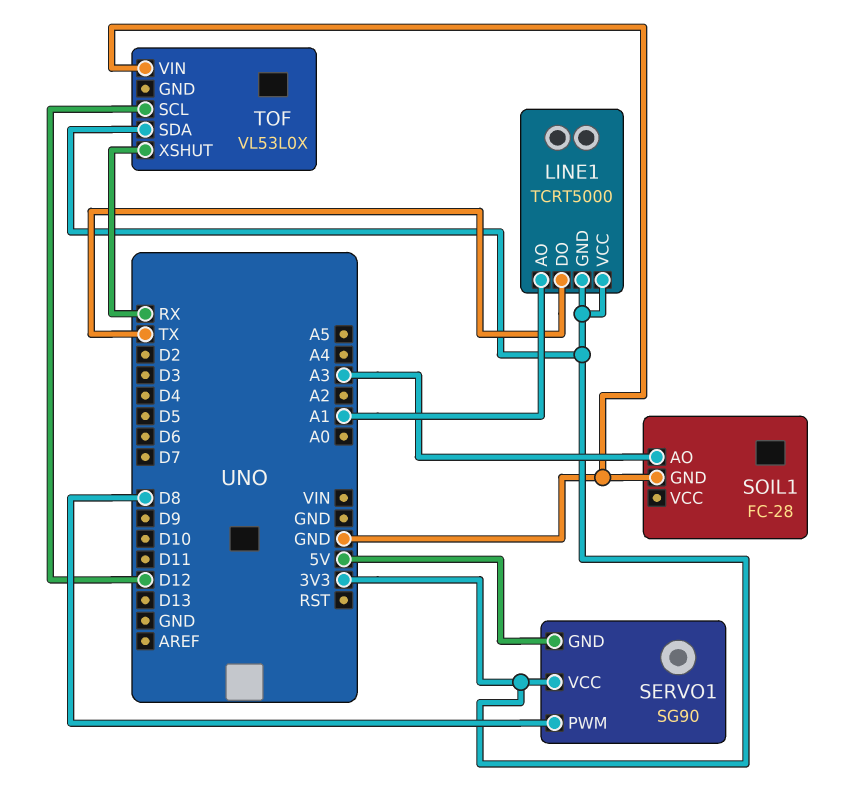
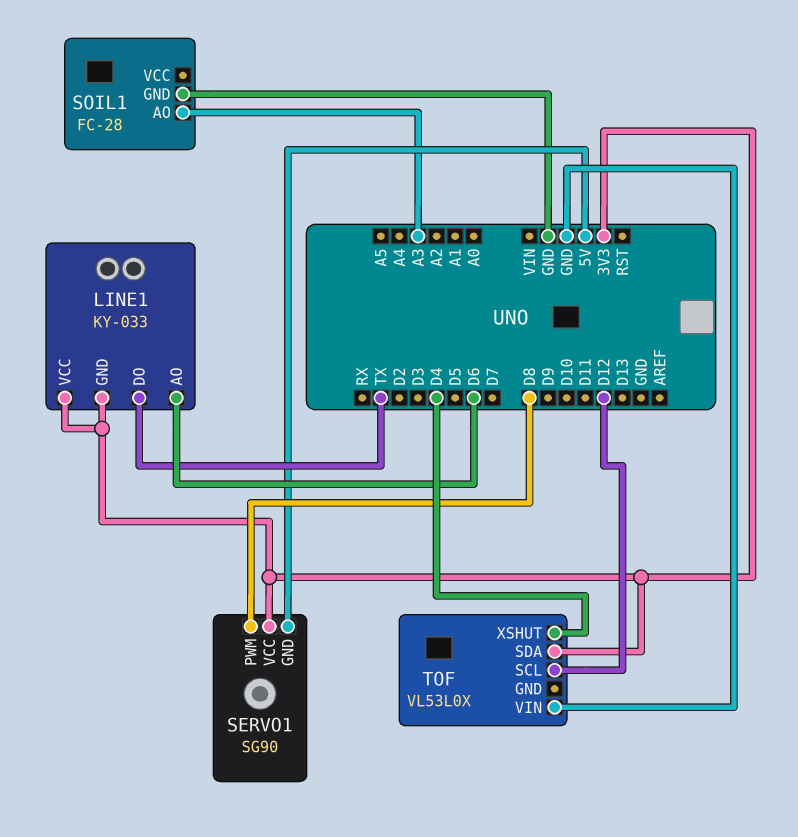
LINE1: TCRT5000 -> KY-033
LINE1 pin AO: A1 -> D6
TOF pin XSHUT: RX -> D4

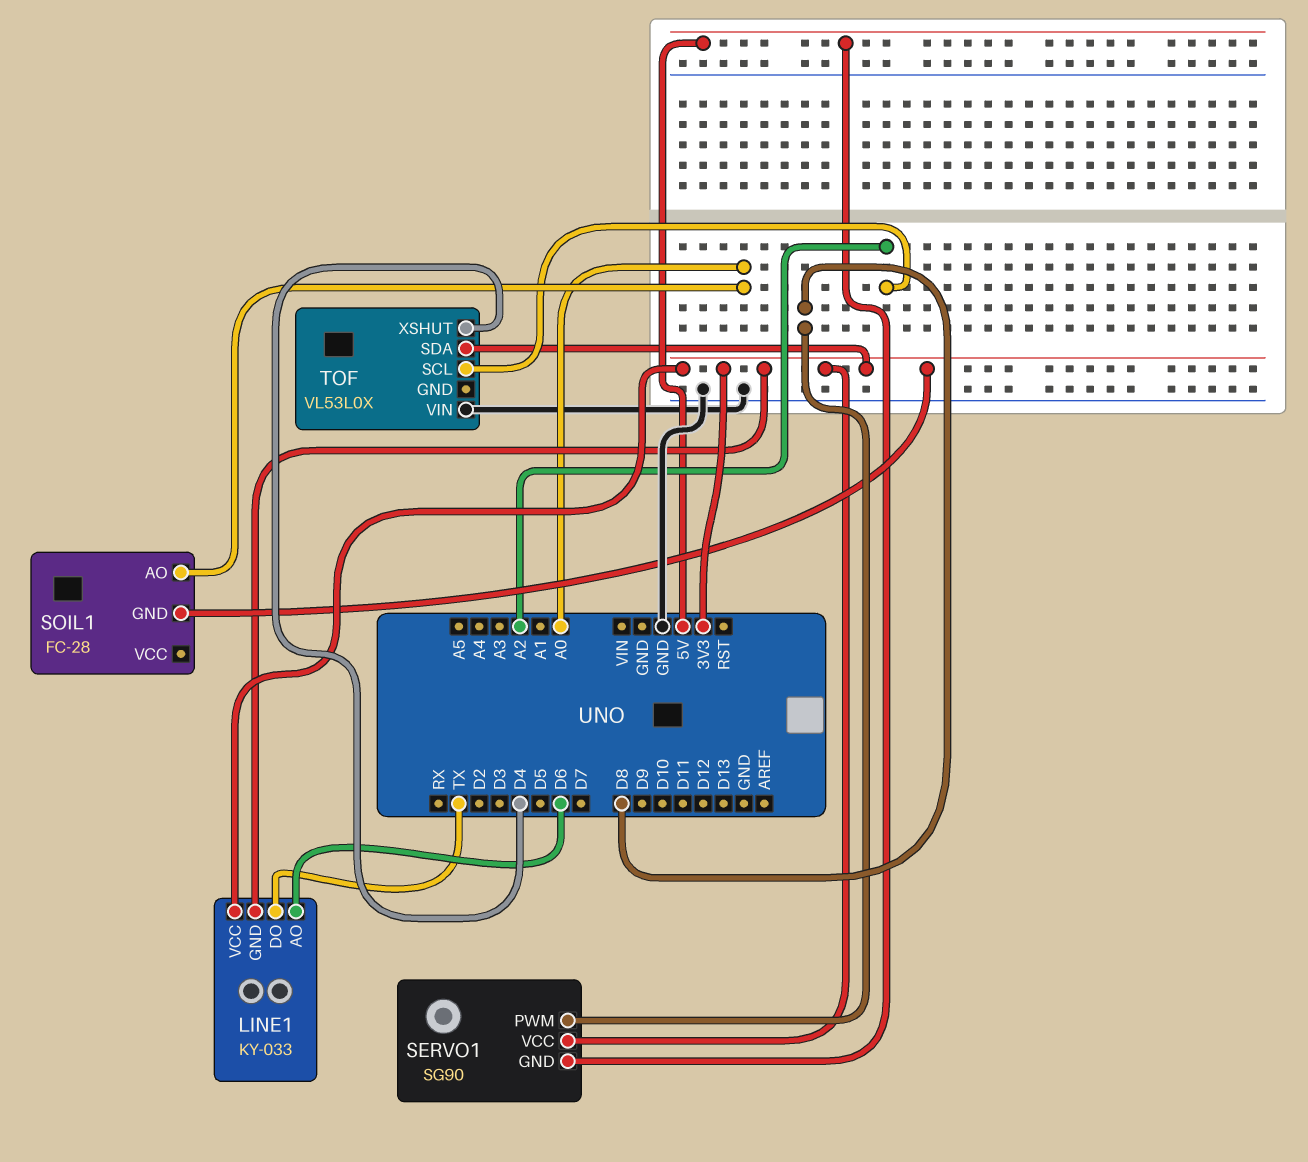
SOIL1 pin AO: A3 -> A0
SOIL1 pin GND: GND -> 3V3
TOF pin SCL: D12 -> A2

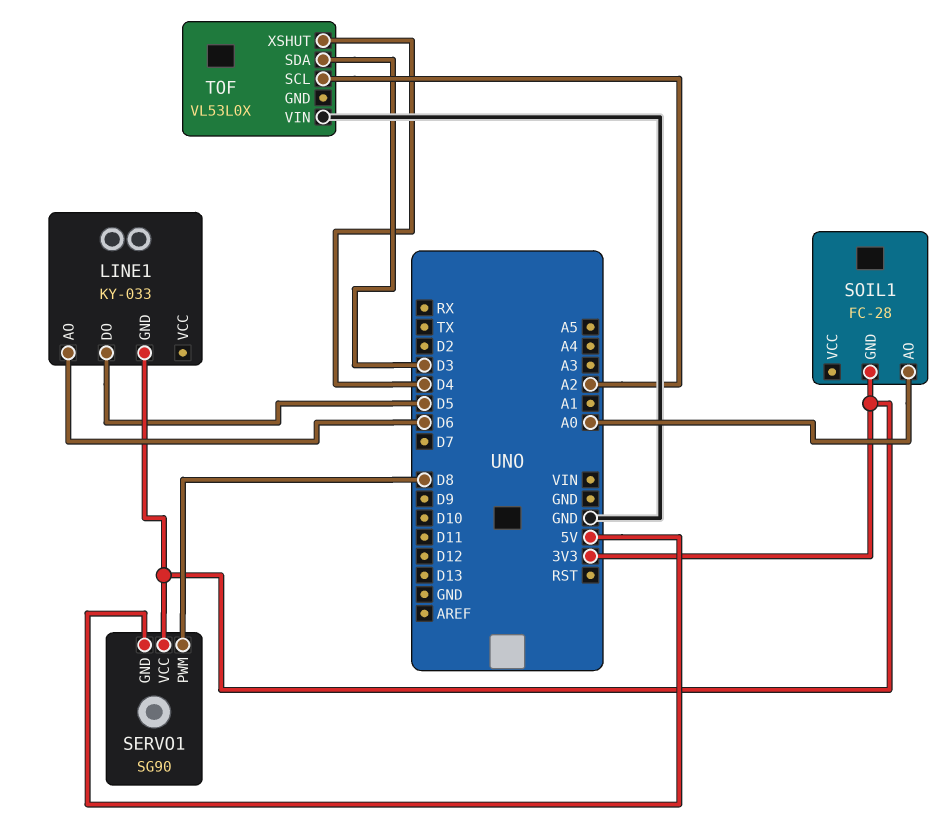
LINE1 pin DO: TX -> D5
LINE1 pin VCC: 3V3 -> none
TOF pin SDA: 3V3 -> D3

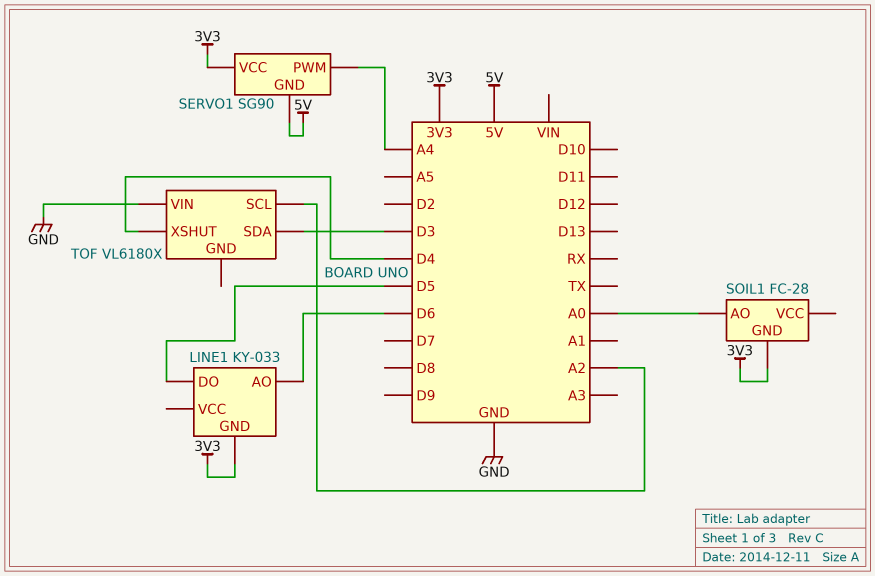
SERVO1 pin PWM: D8 -> A4
TOF: VL53L0X -> VL6180X

